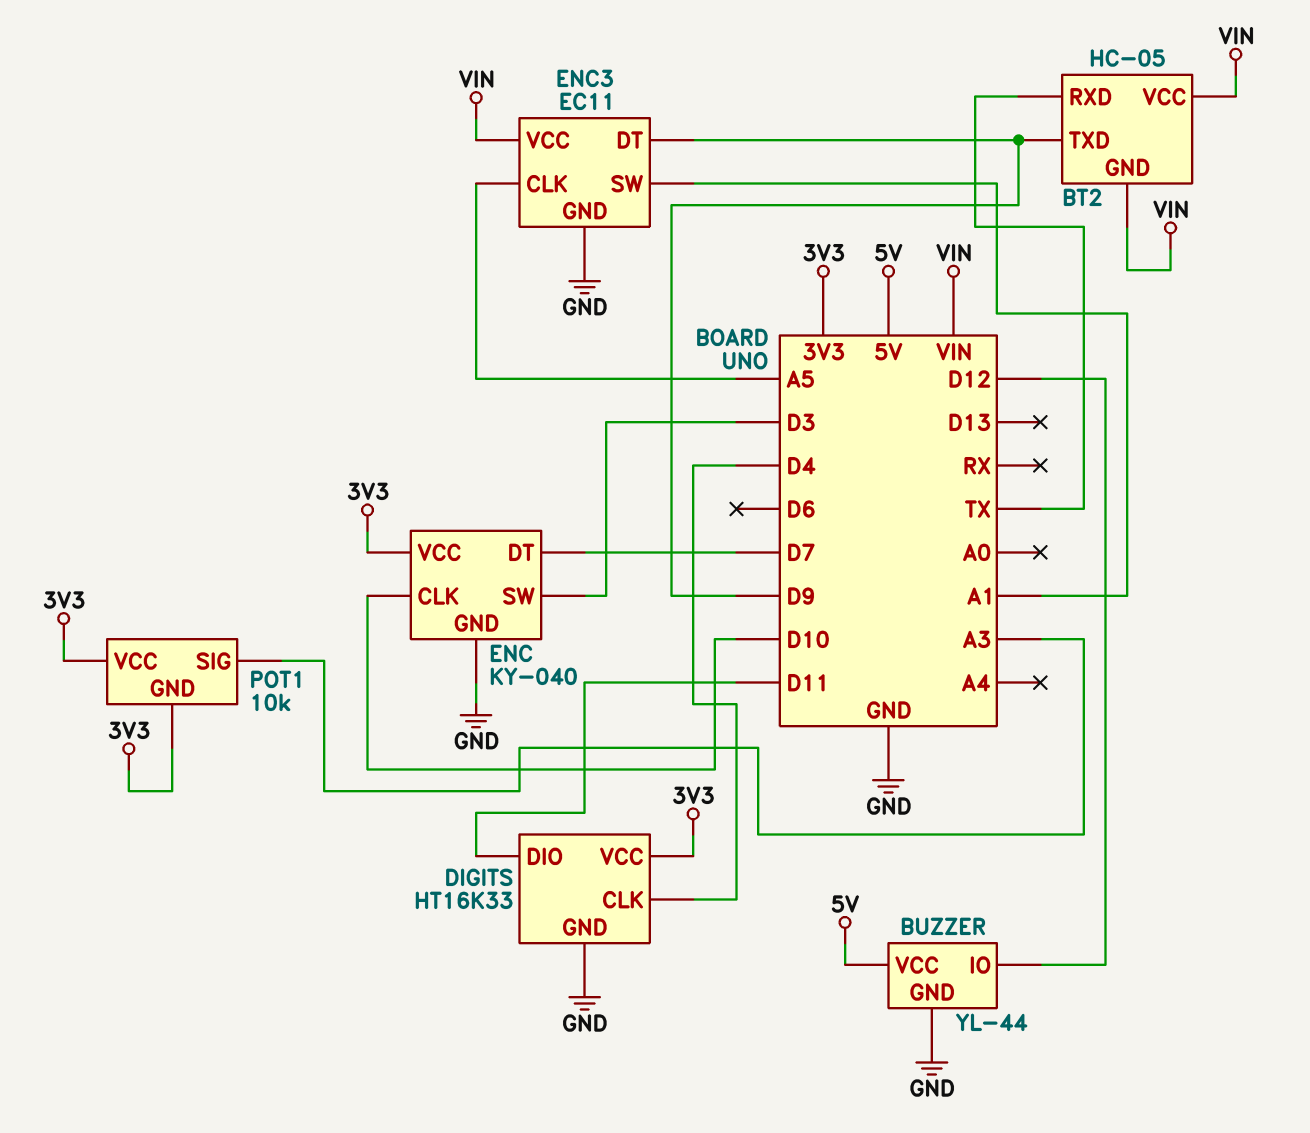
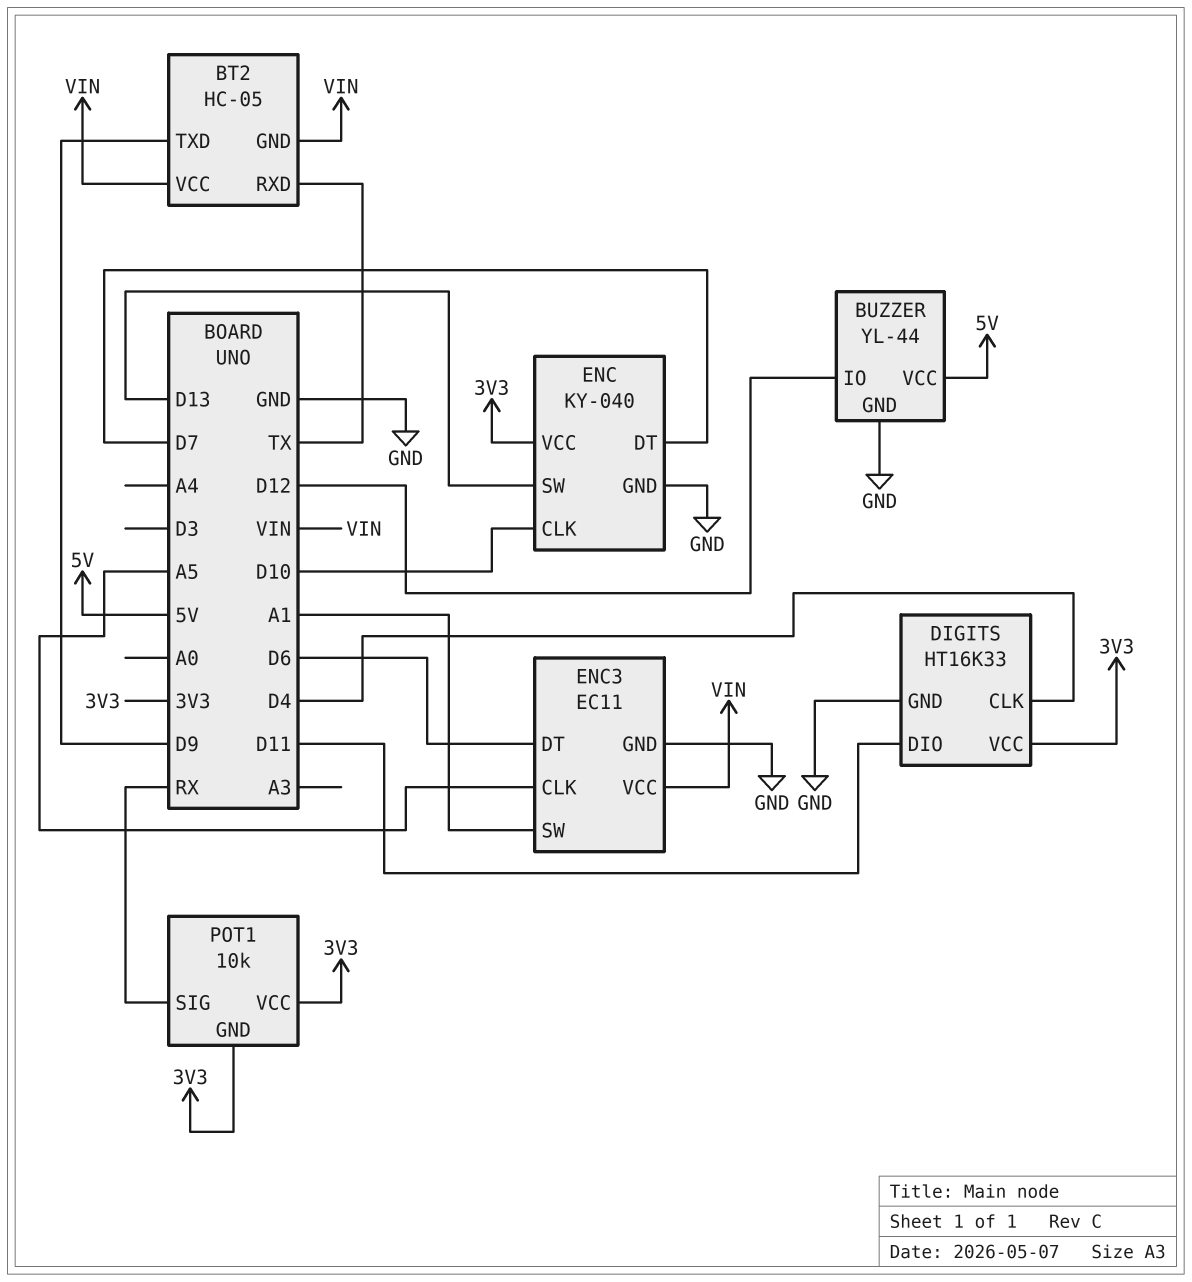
ENC pin SW: D3 -> D13
ENC3 pin DT: D9 -> D6
POT1 pin SIG: A3 -> RX

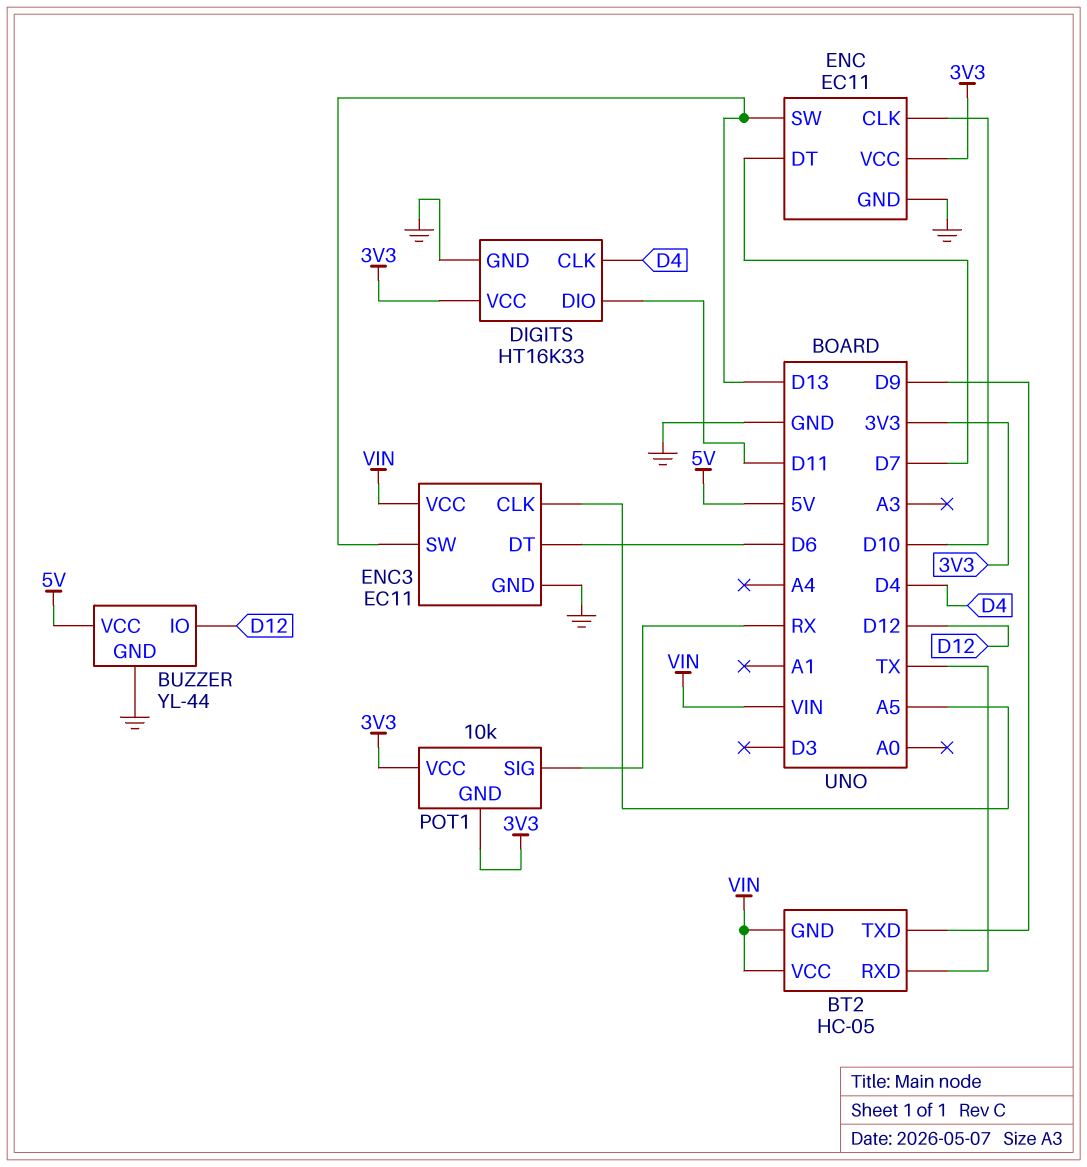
ENC: KY-040 -> EC11
ENC3 pin SW: A1 -> D13

